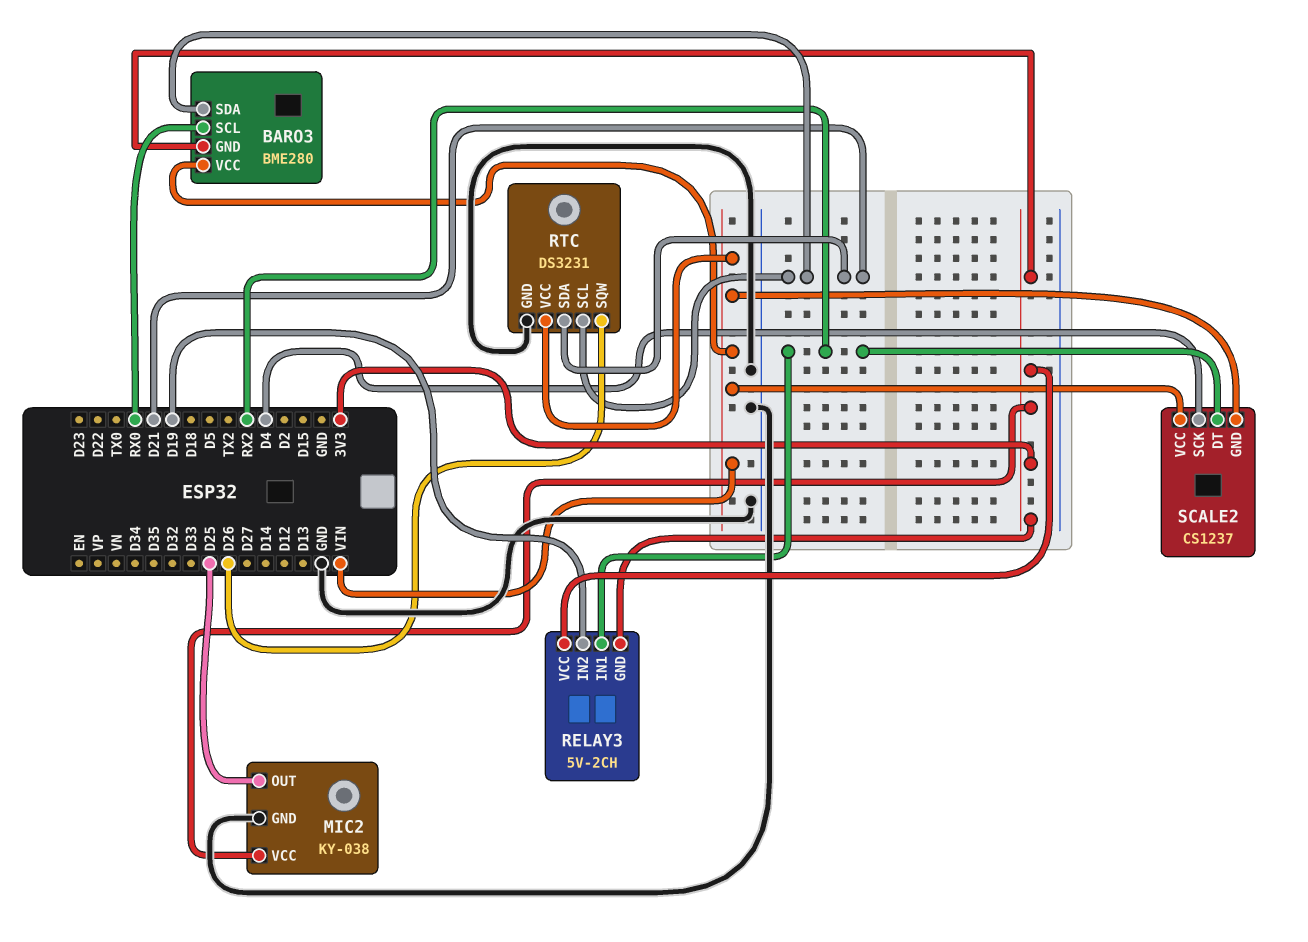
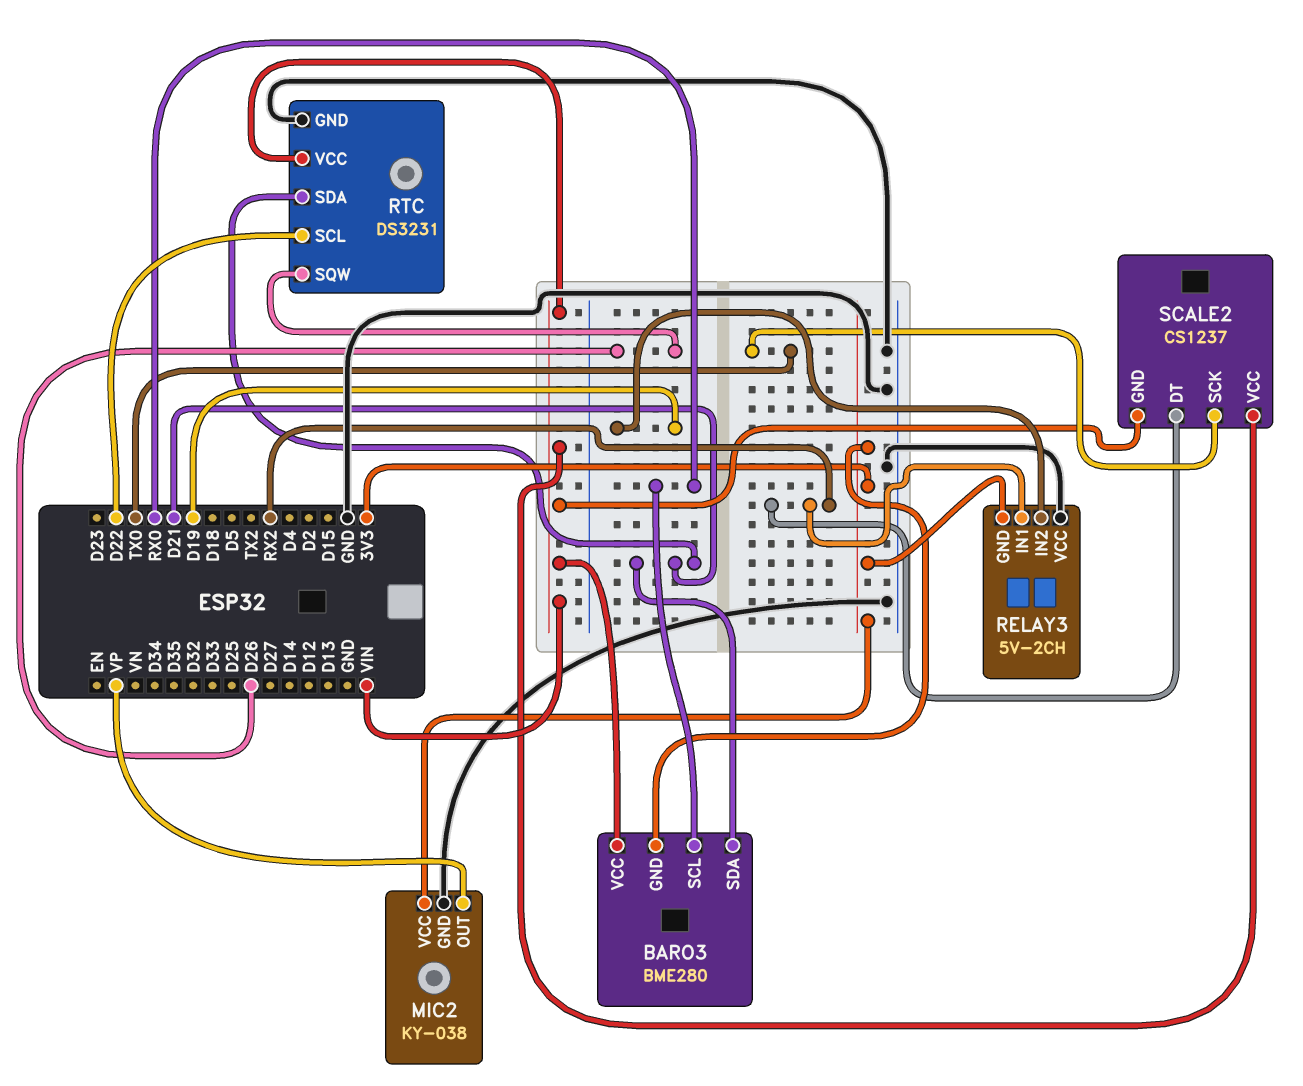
MIC2 pin OUT: D25 -> VP
RELAY3 pin VCC: 3V3 -> GND
RTC pin SCL: D21 -> D22
SCALE2 pin SCK: D4 -> TX0

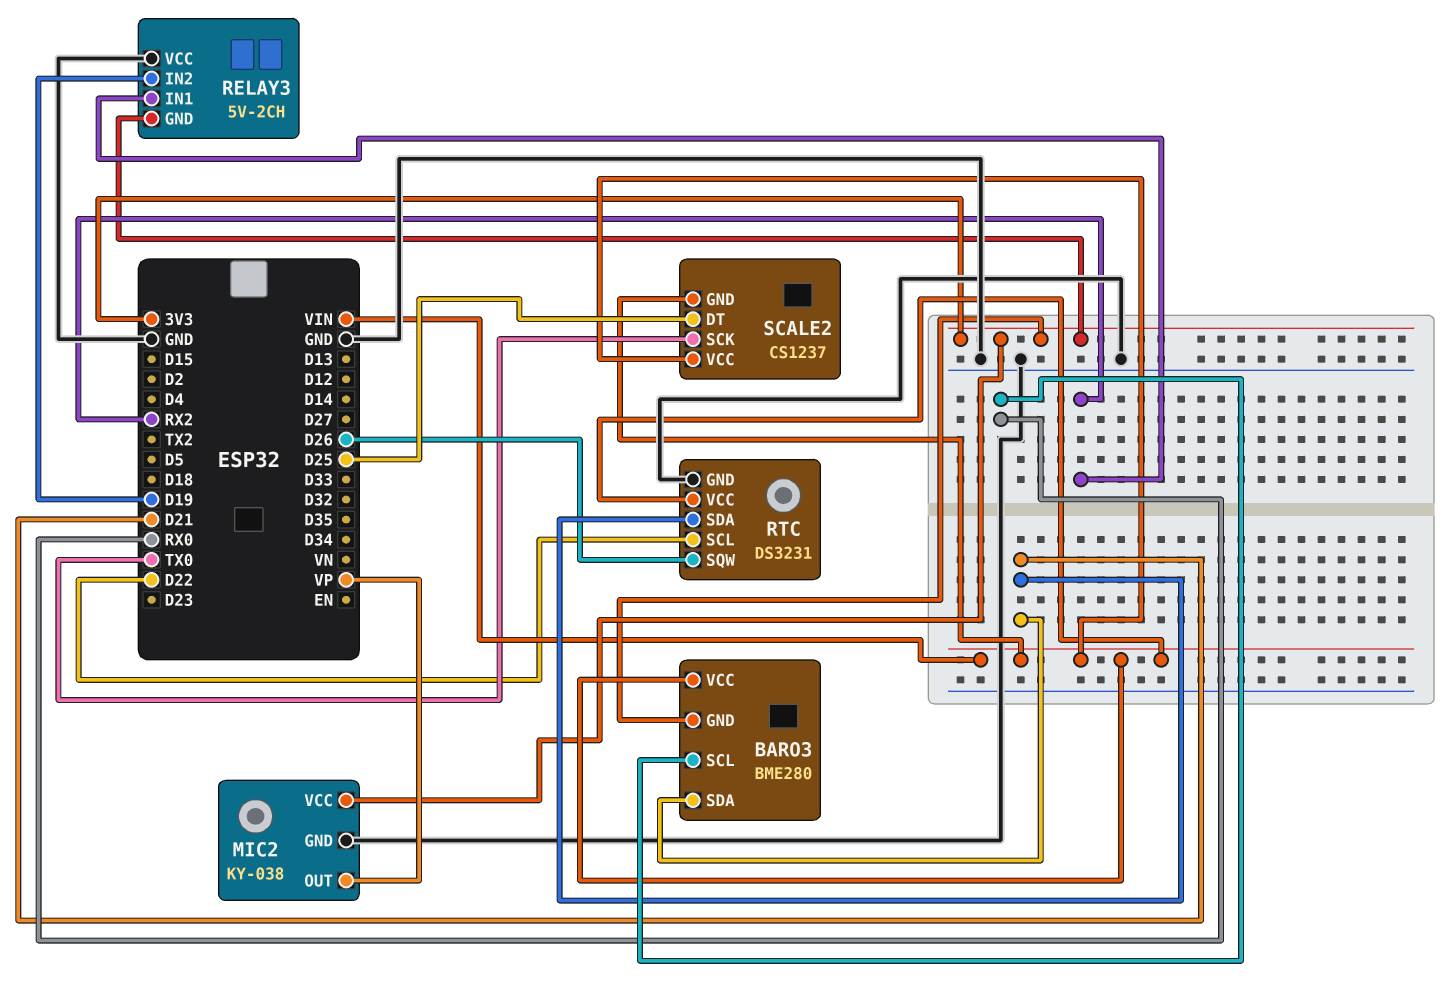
SCALE2 pin DT: RX2 -> D25

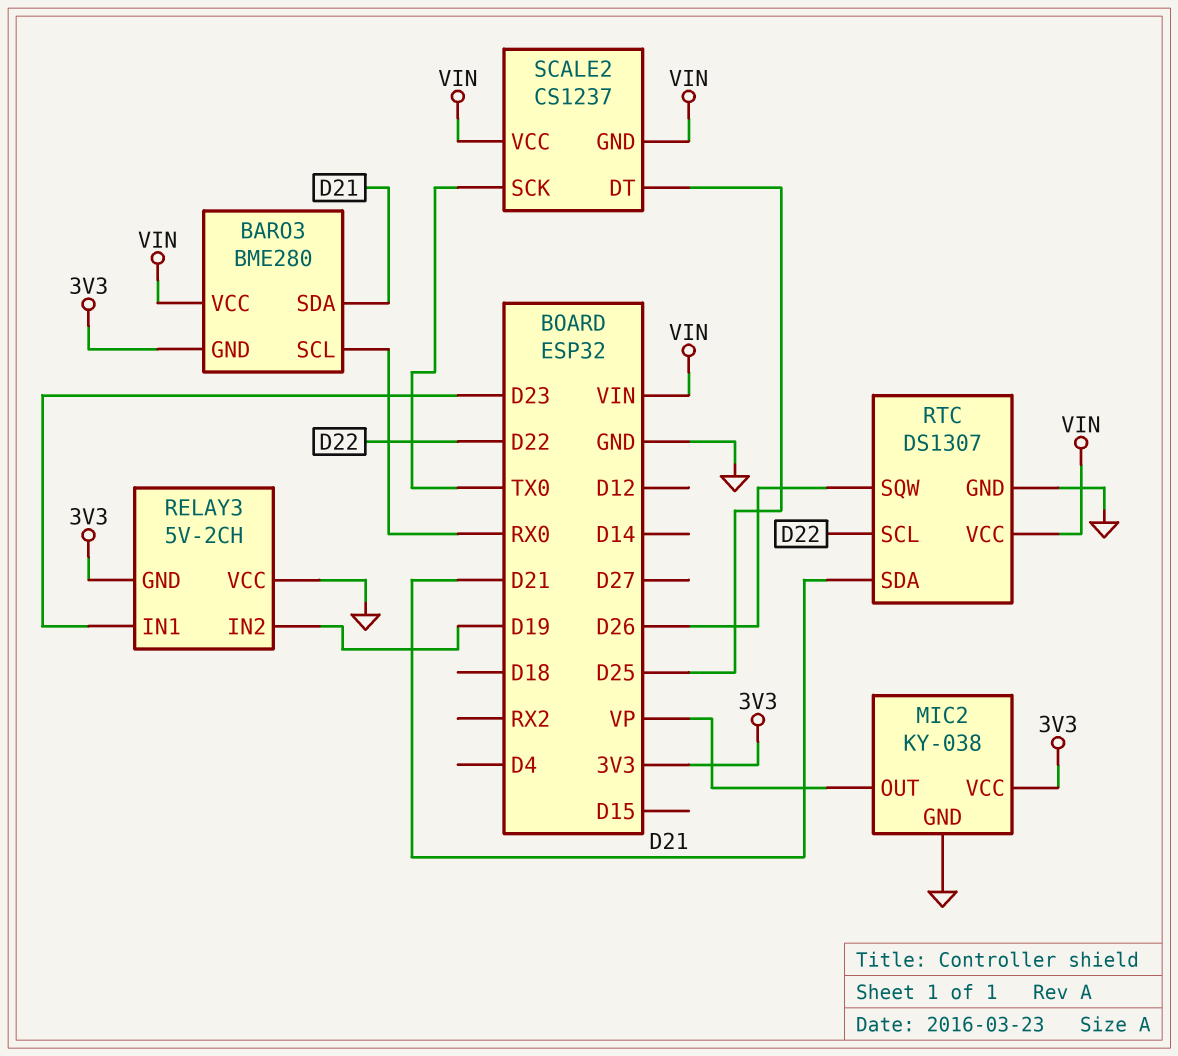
RELAY3 pin IN1: RX2 -> D23
RTC: DS3231 -> DS1307

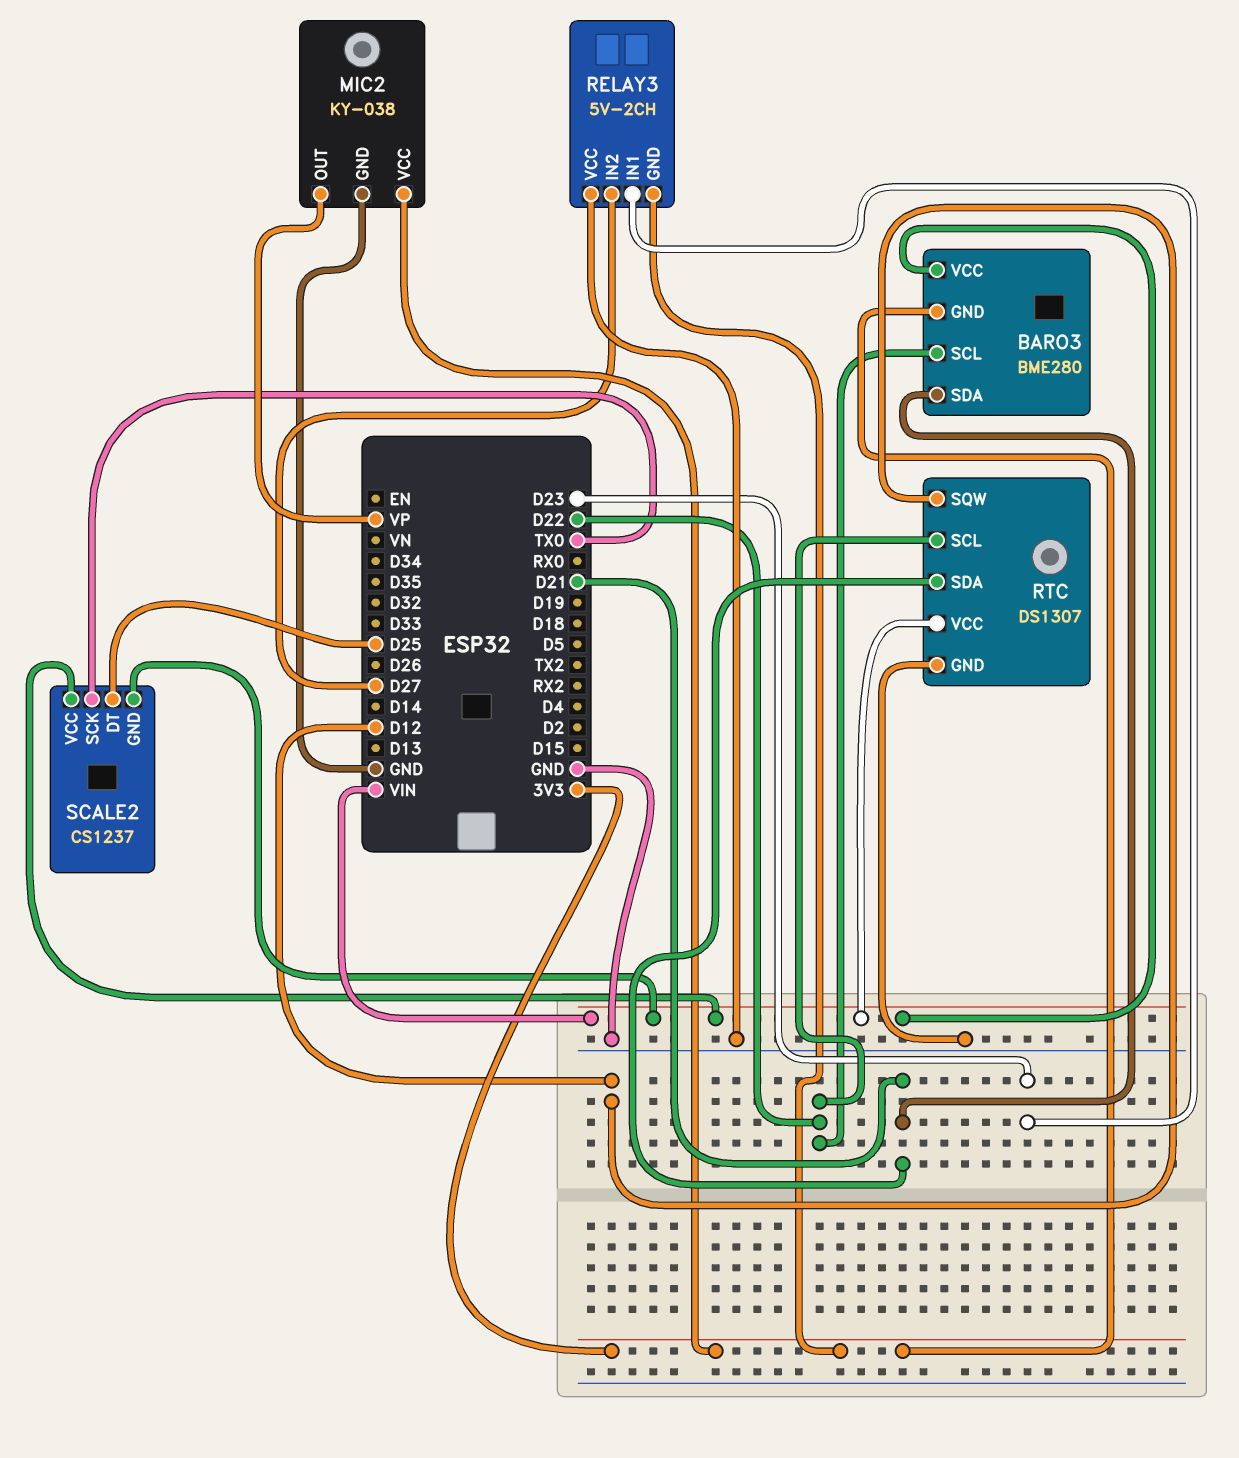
BARO3 pin SCL: RX0 -> D22
RELAY3 pin IN2: D19 -> D27
RTC pin SQW: D26 -> D12

